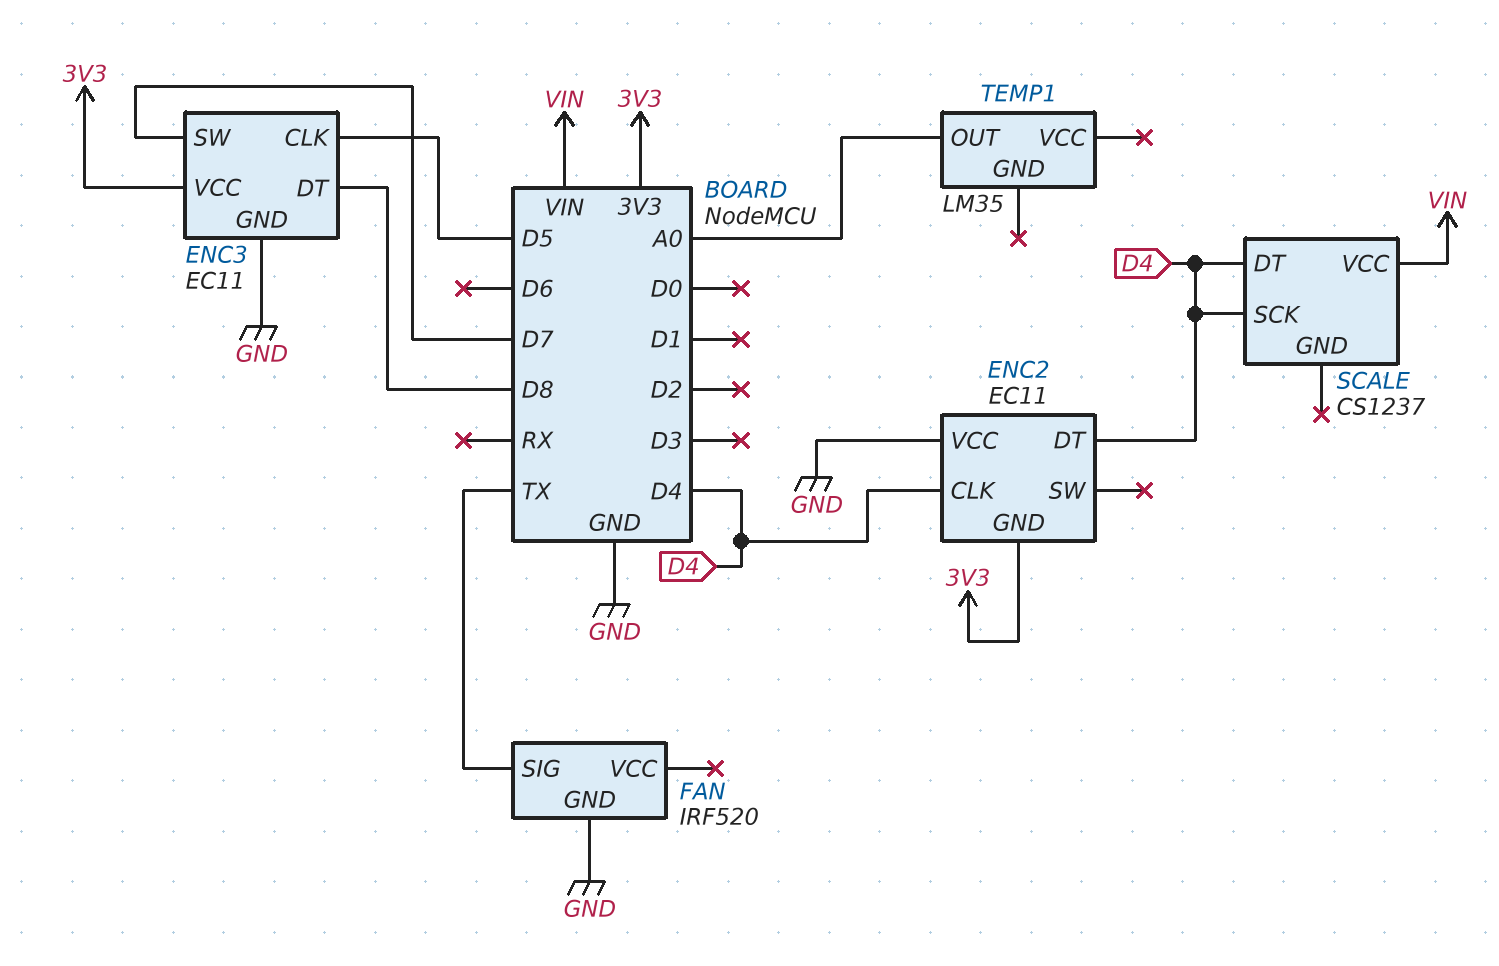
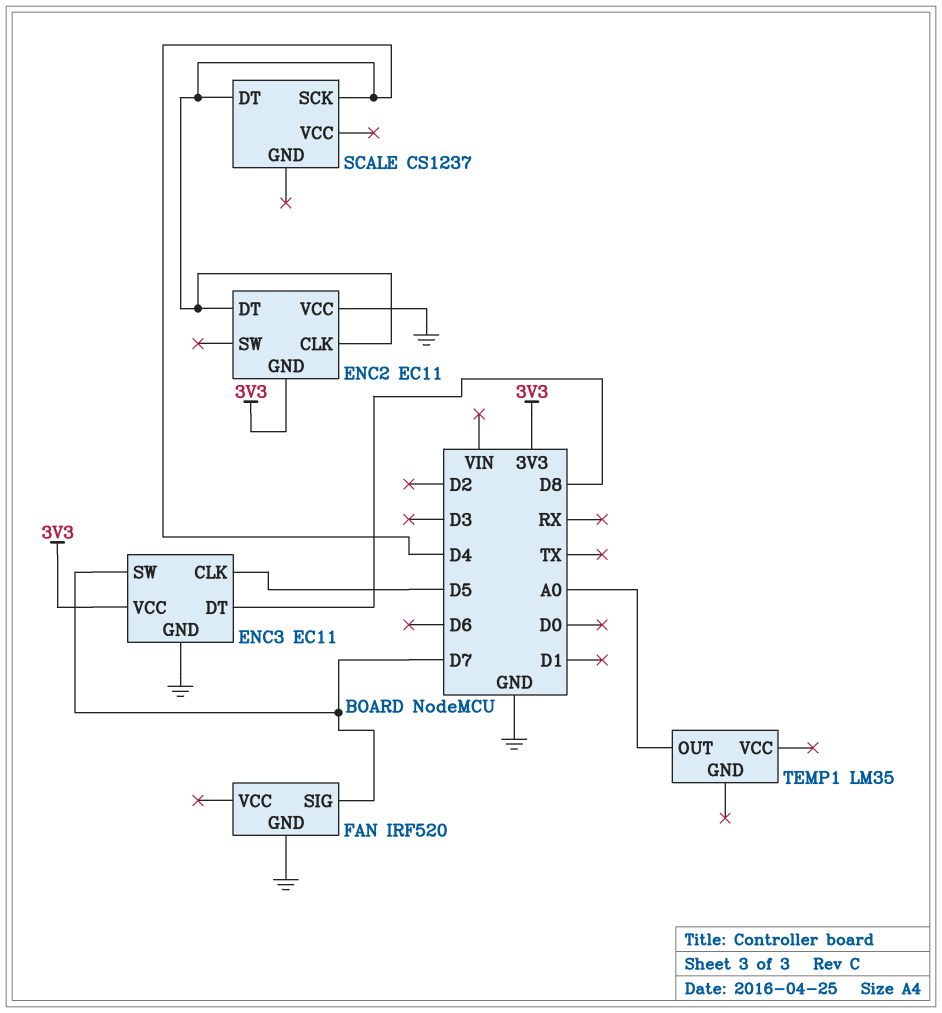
FAN pin SIG: TX -> D7
SCALE pin VCC: VIN -> none

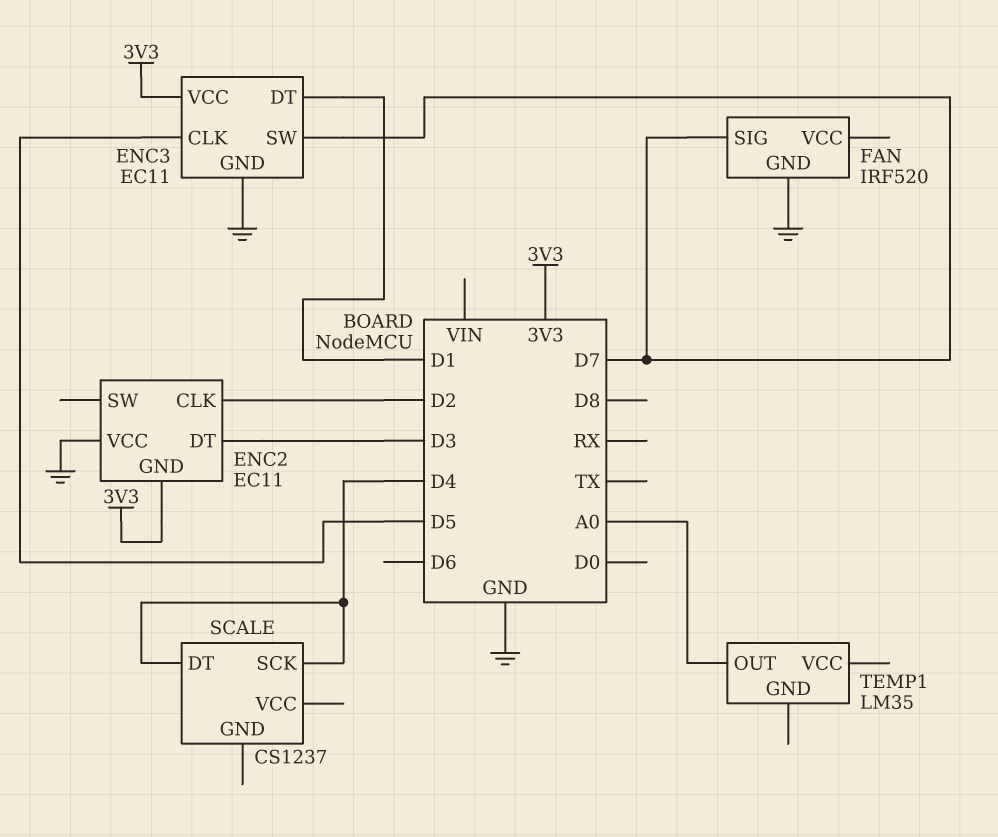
ENC2 pin CLK: D4 -> D2
ENC2 pin DT: D4 -> D3
ENC3 pin DT: D8 -> D1

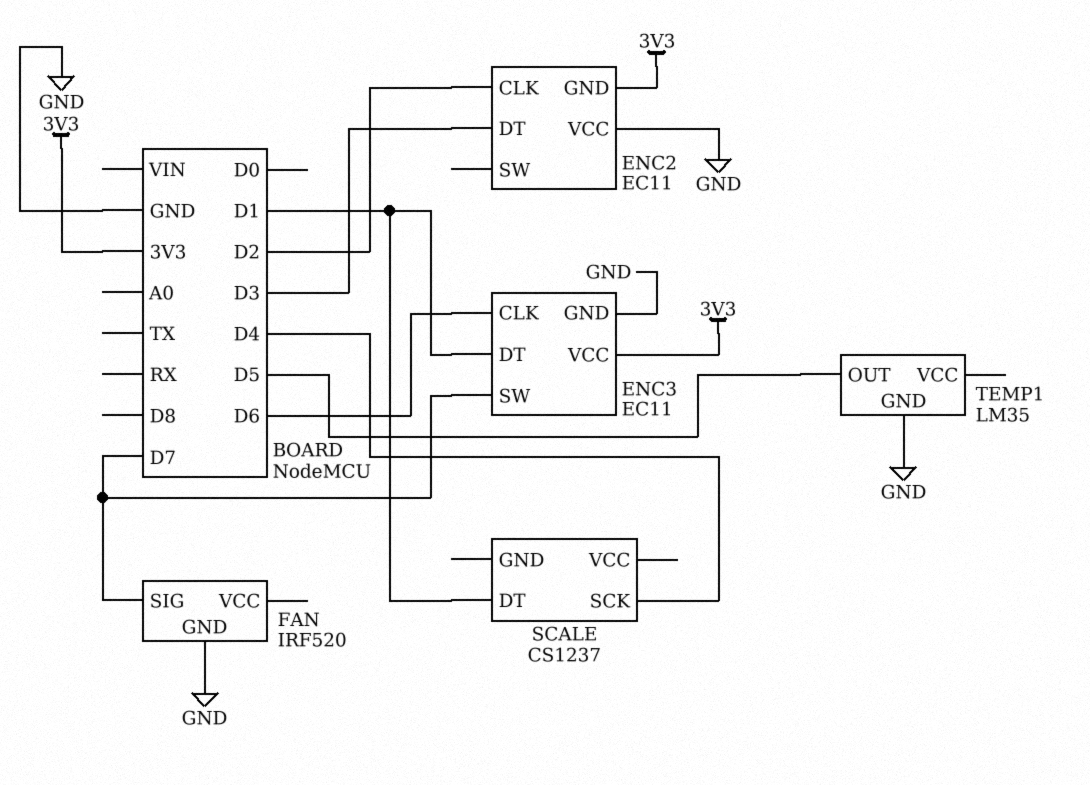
ENC3 pin CLK: D5 -> D6
SCALE pin DT: D4 -> D1
TEMP1 pin GND: none -> GND
TEMP1 pin OUT: A0 -> D5

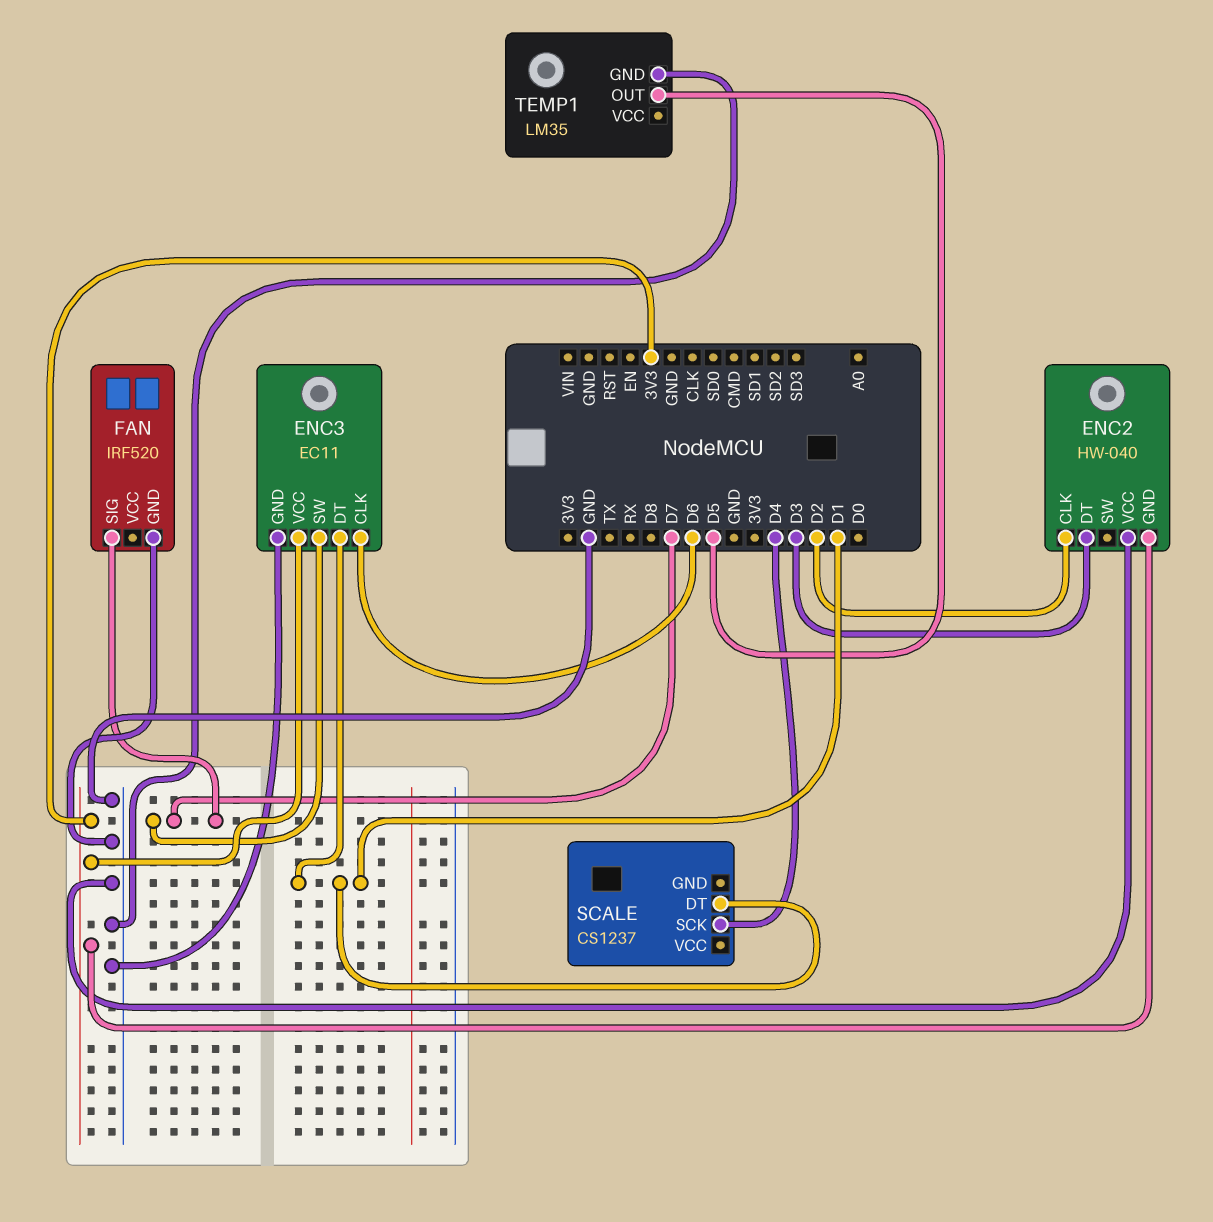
ENC2: EC11 -> HW-040

